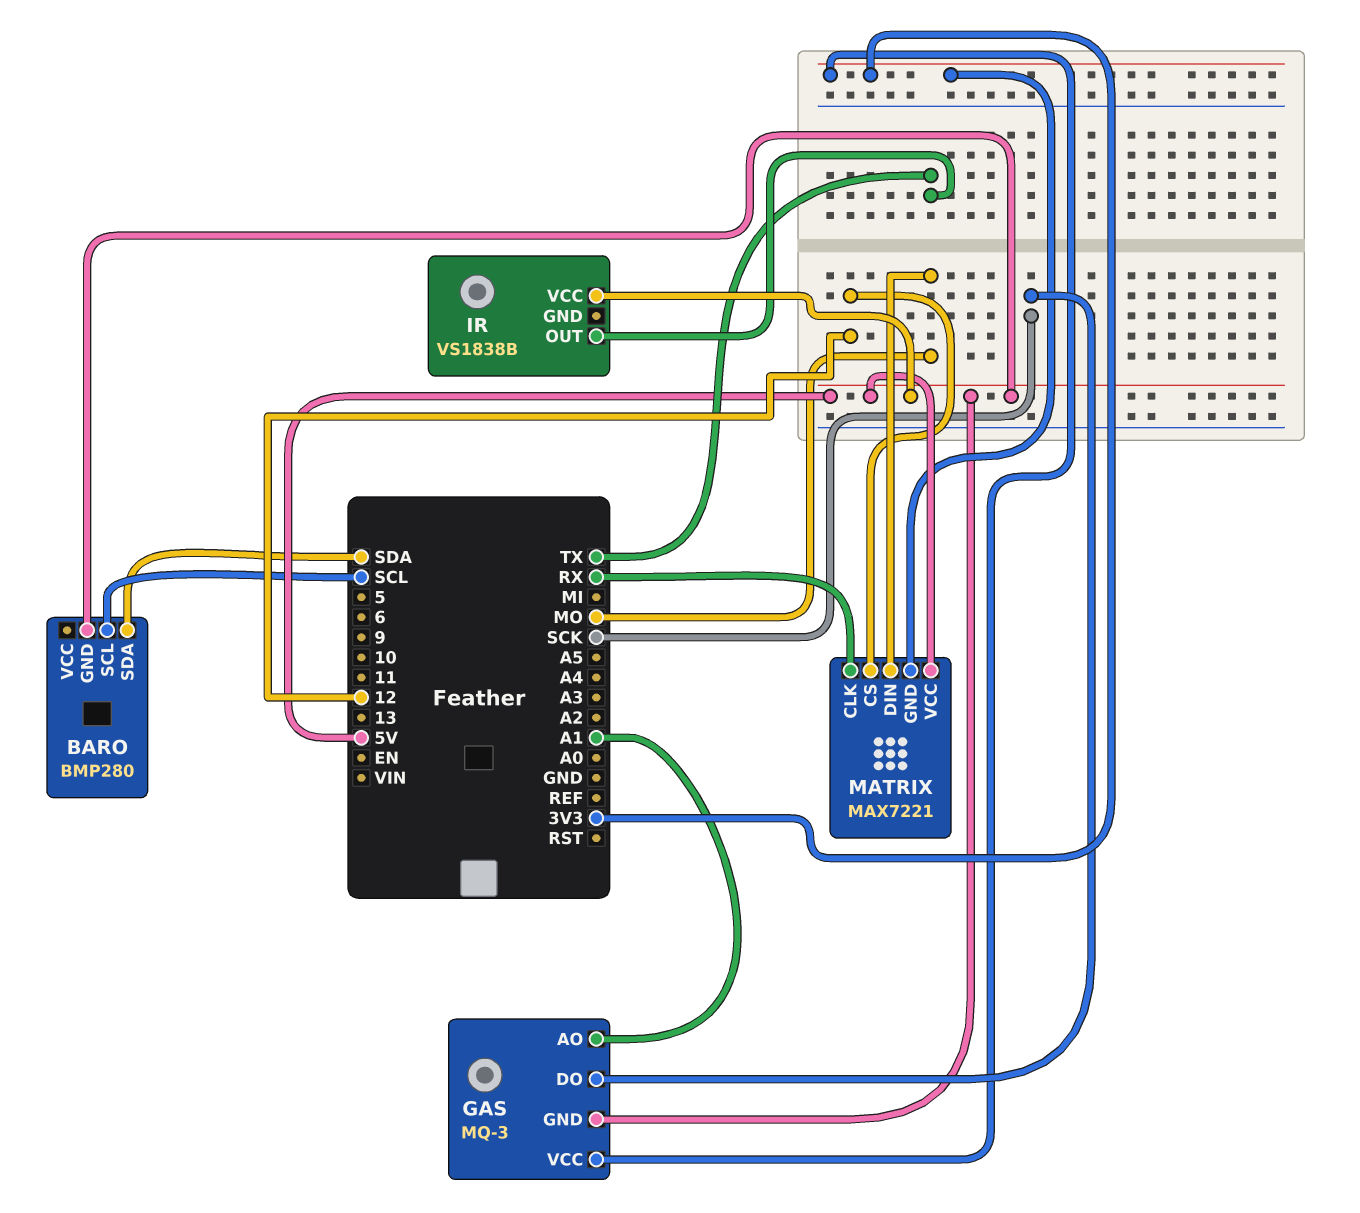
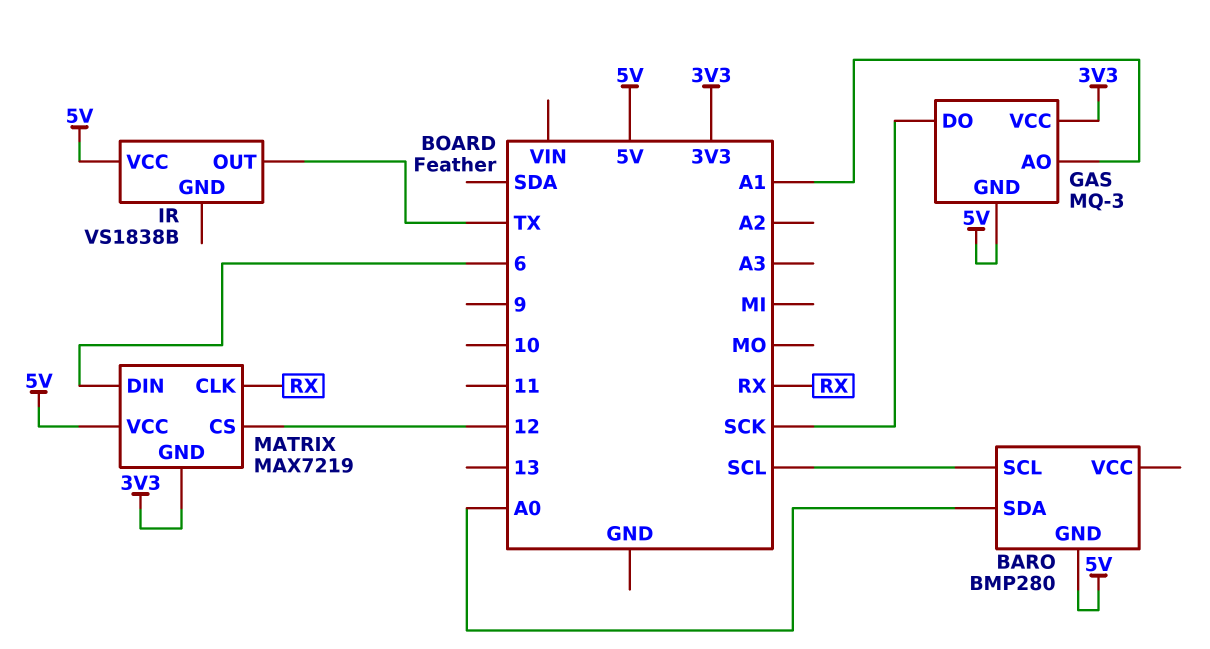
BARO pin SDA: SDA -> A0
MATRIX: MAX7221 -> MAX7219
MATRIX pin DIN: MO -> 6

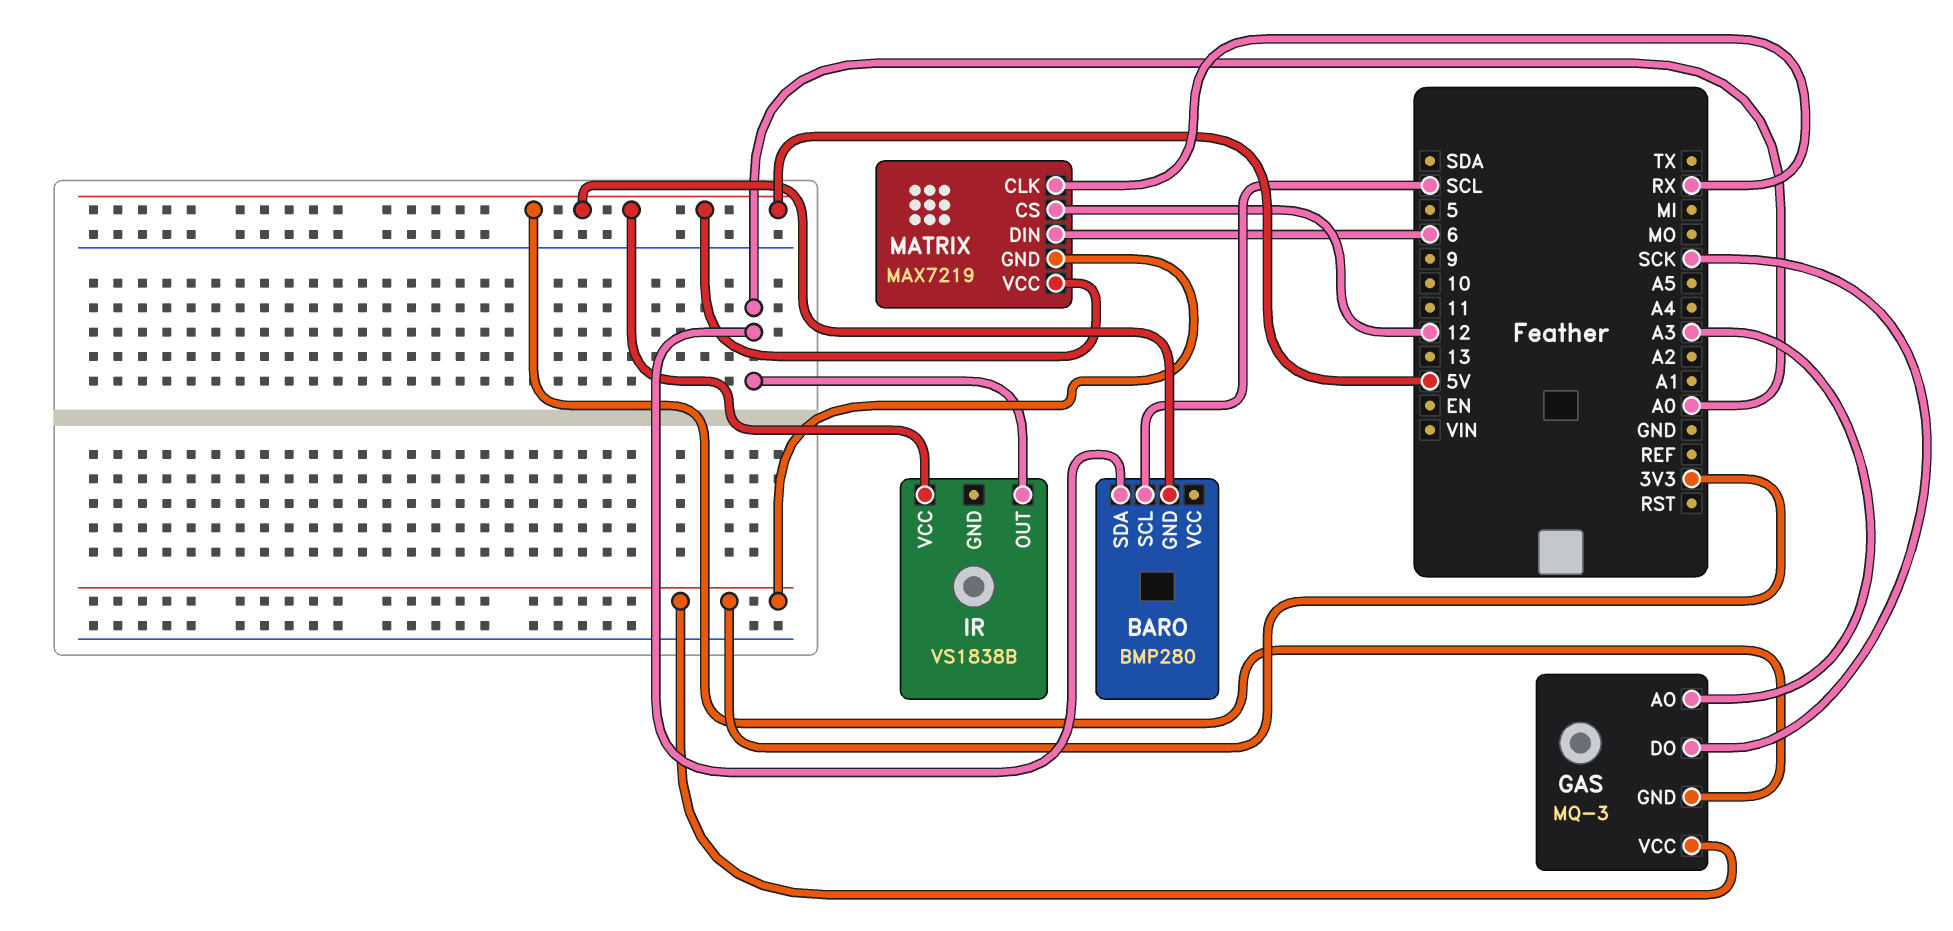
GAS pin AO: A1 -> A3
IR pin OUT: TX -> A0

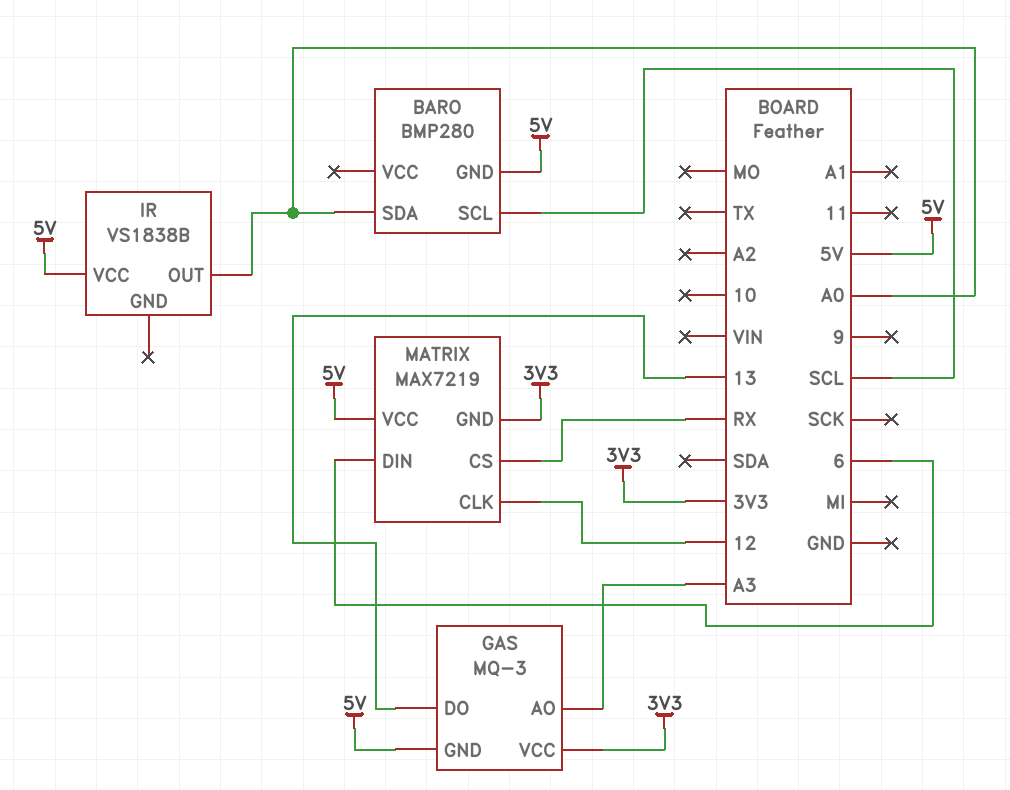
GAS pin DO: SCK -> 13
MATRIX pin CLK: RX -> 12
MATRIX pin CS: 12 -> RX

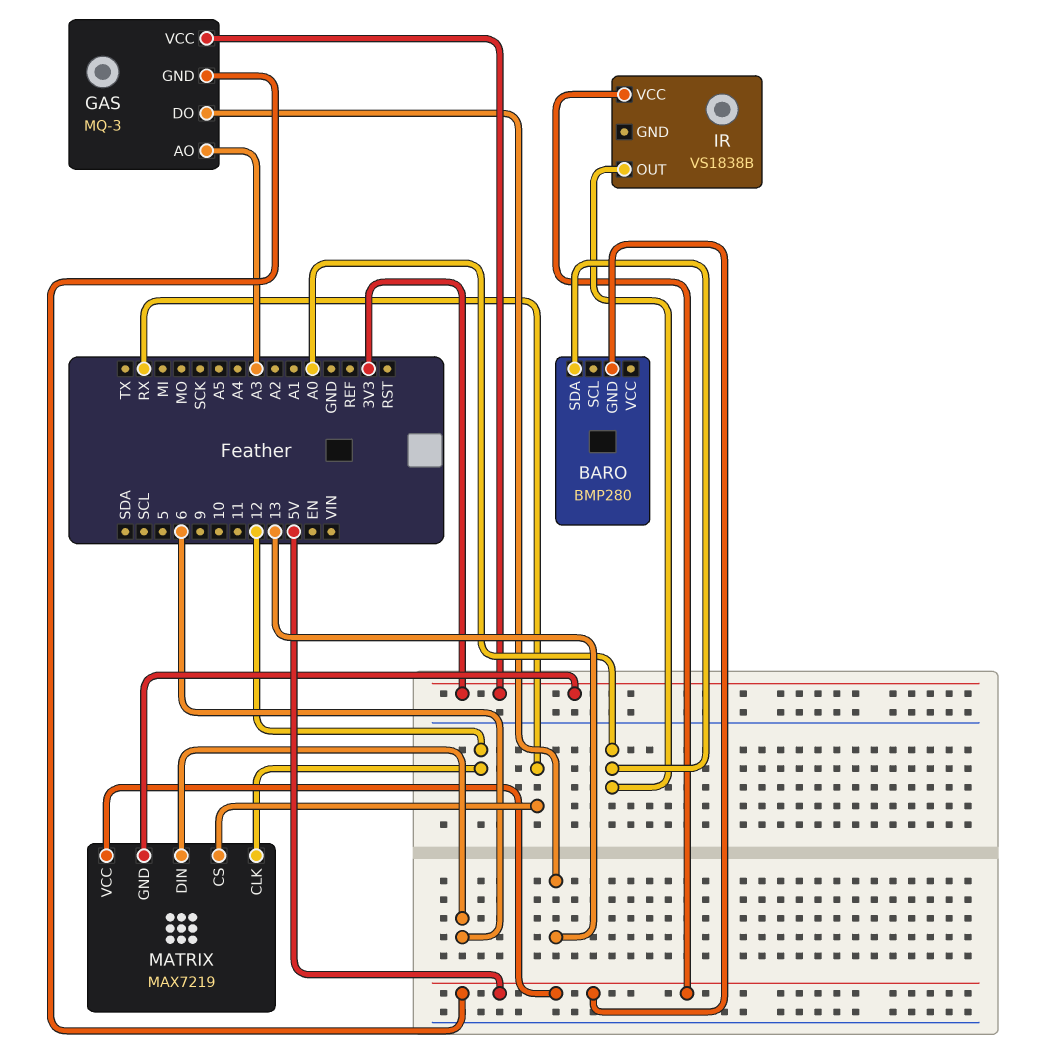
BARO pin SCL: SCL -> none

